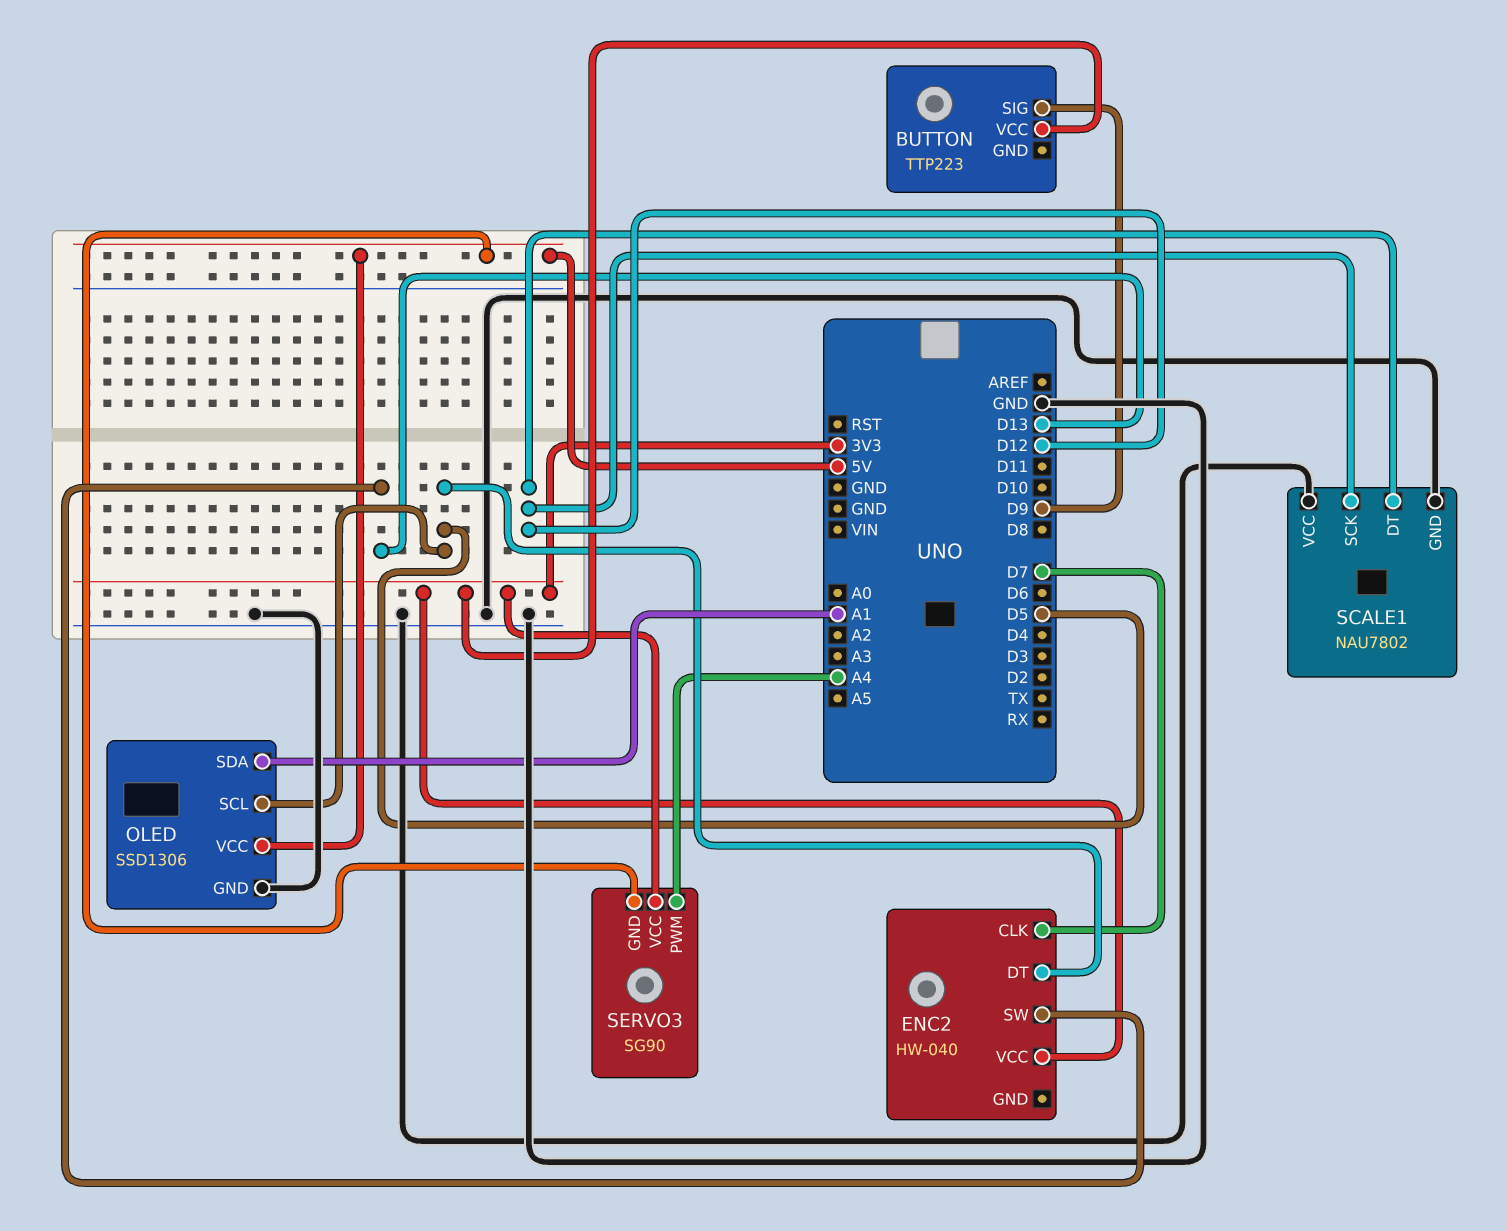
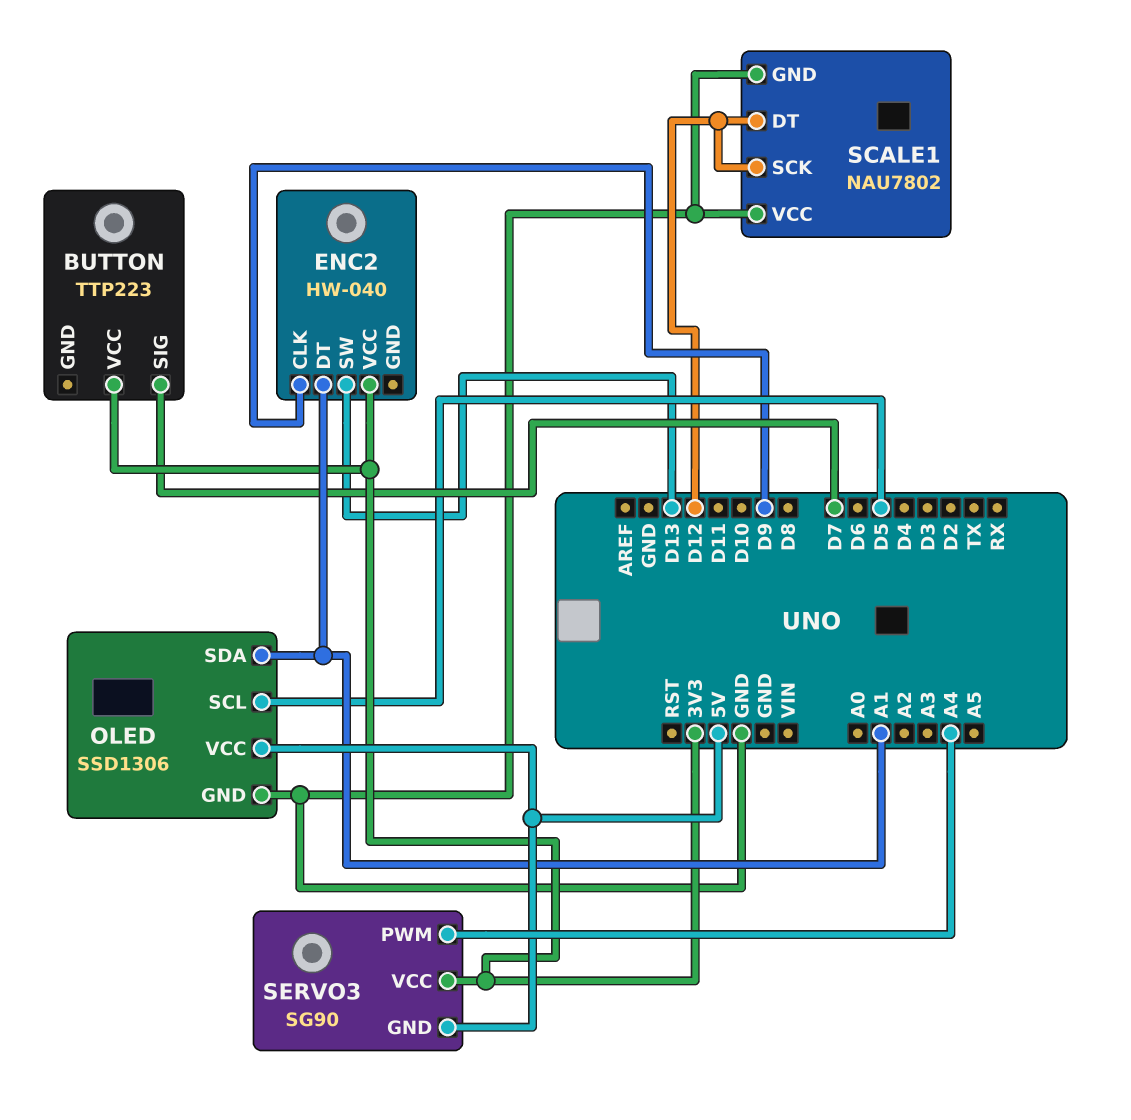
BUTTON pin SIG: D9 -> D7
ENC2 pin CLK: D7 -> D9
ENC2 pin DT: D5 -> A1

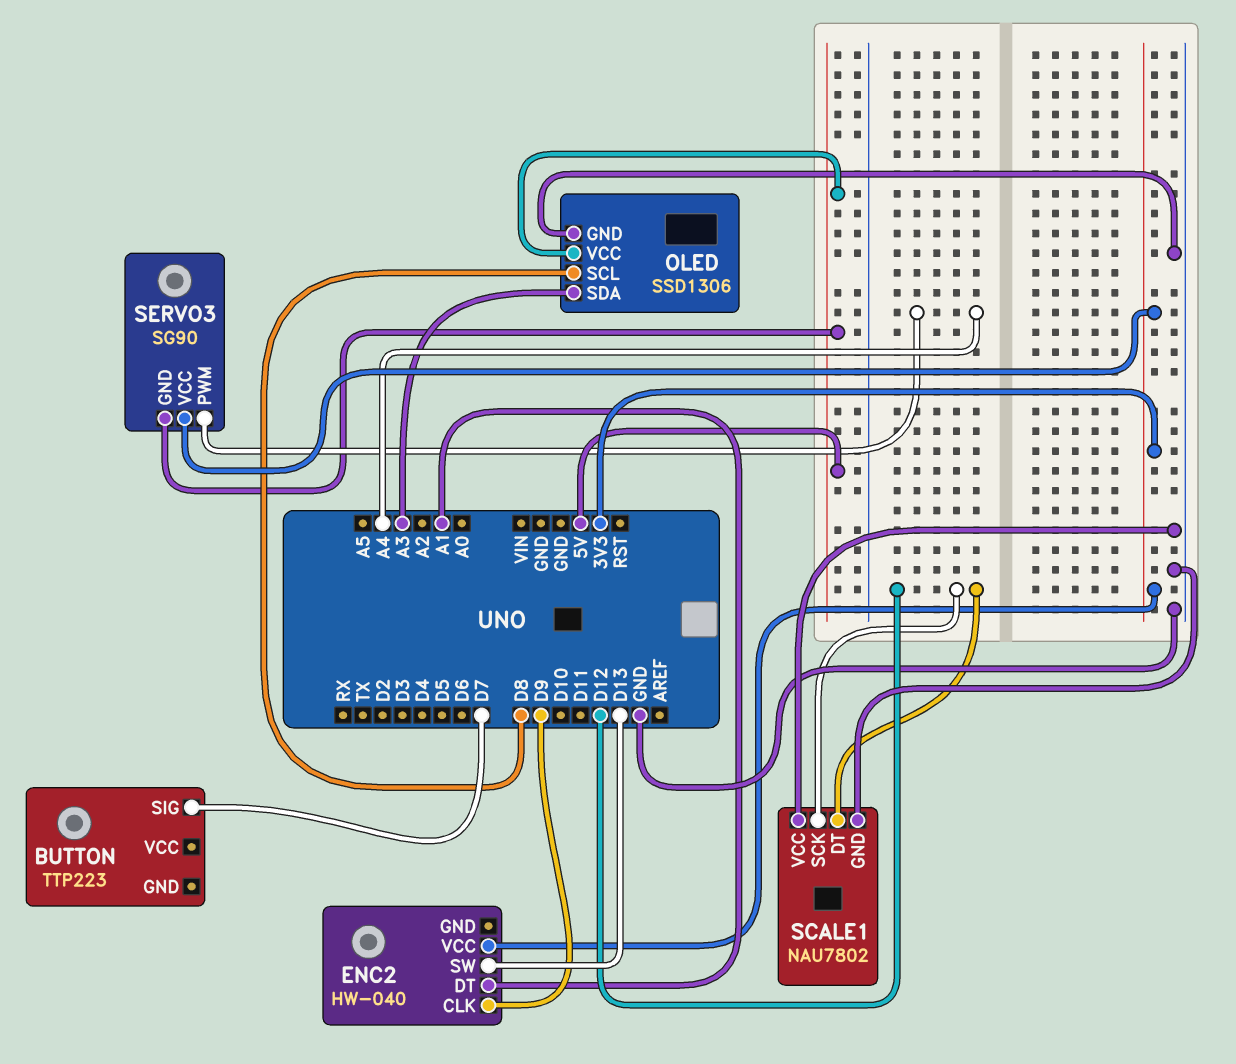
BUTTON pin VCC: 3V3 -> none
OLED pin SCL: D5 -> D8
OLED pin SDA: A1 -> A3

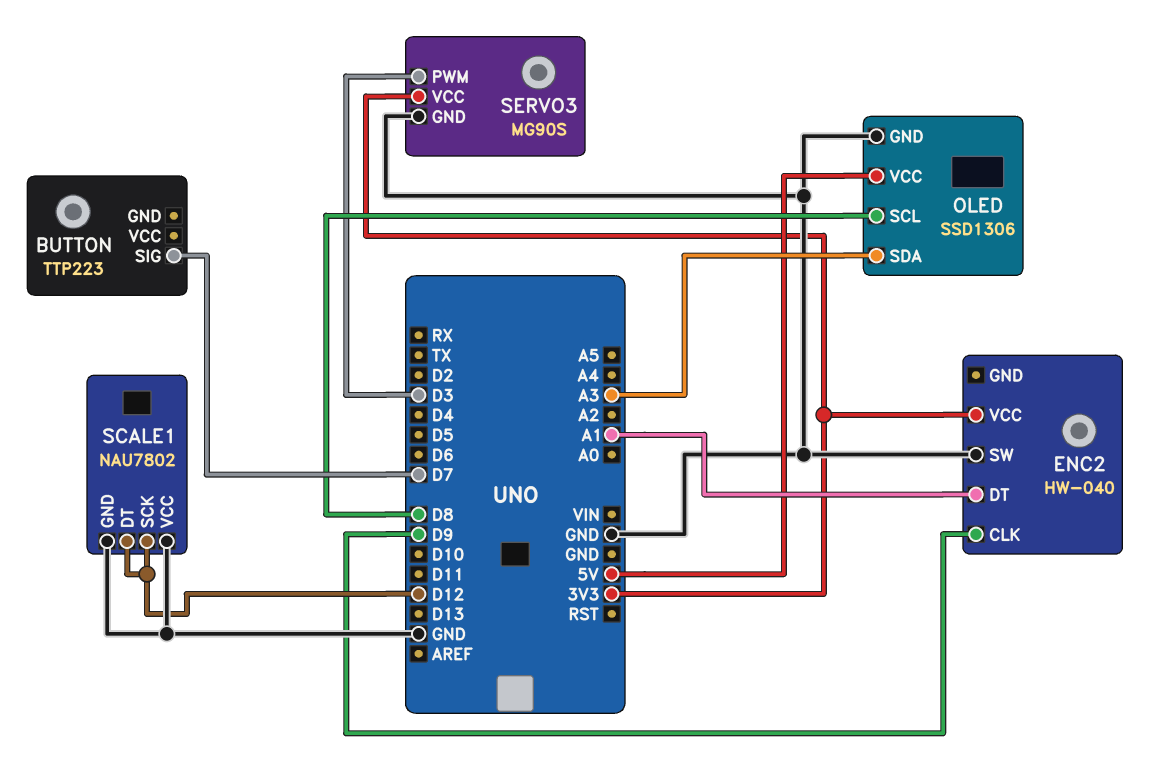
ENC2 pin SW: D13 -> GND
SERVO3: SG90 -> MG90S
SERVO3 pin GND: 5V -> GND
SERVO3 pin PWM: A4 -> D3

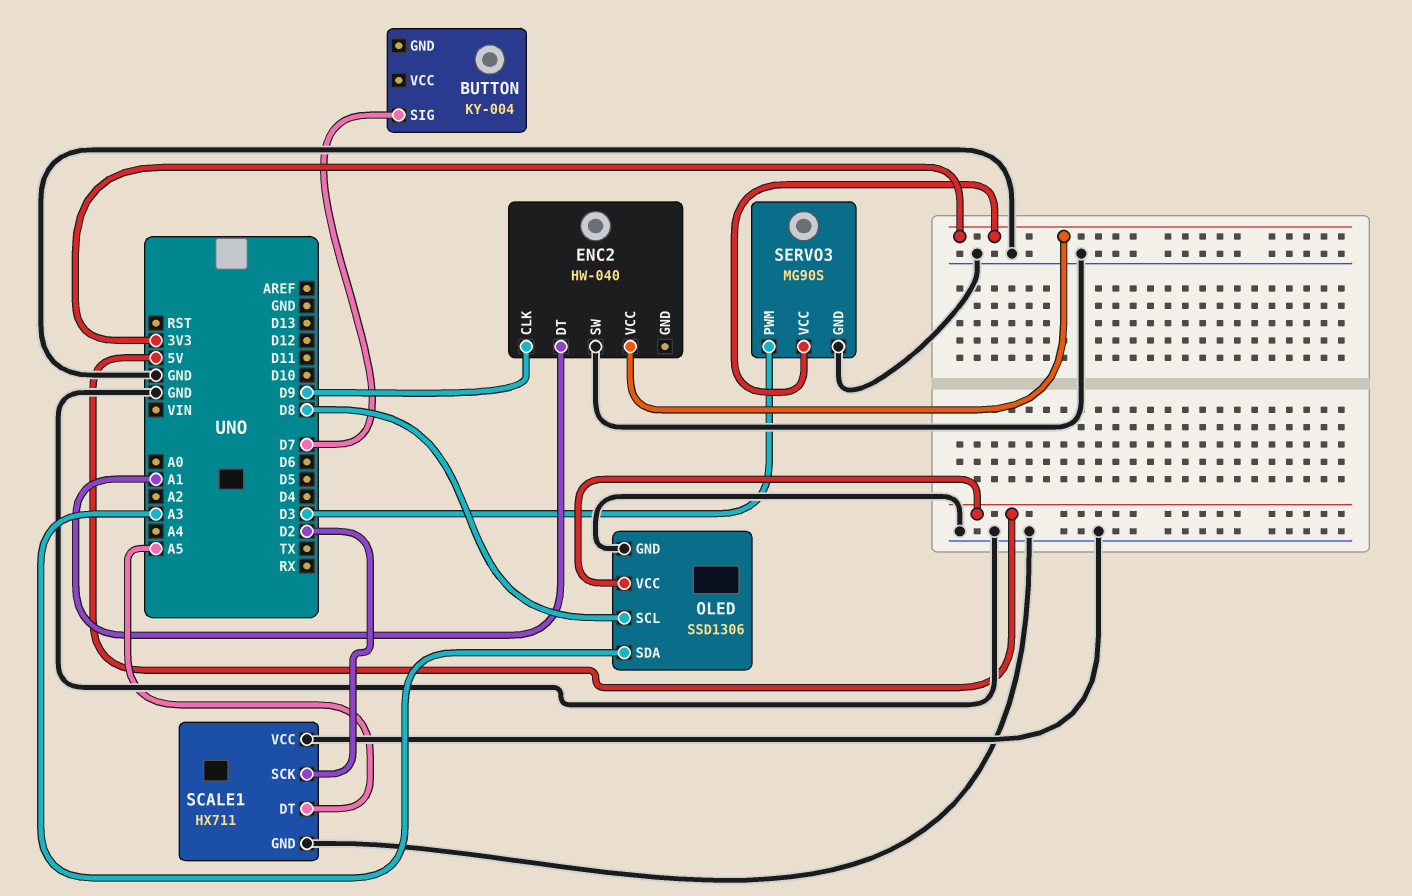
BUTTON: TTP223 -> KY-004
SCALE1: NAU7802 -> HX711
SCALE1 pin DT: D12 -> A5
SCALE1 pin SCK: D12 -> D2

